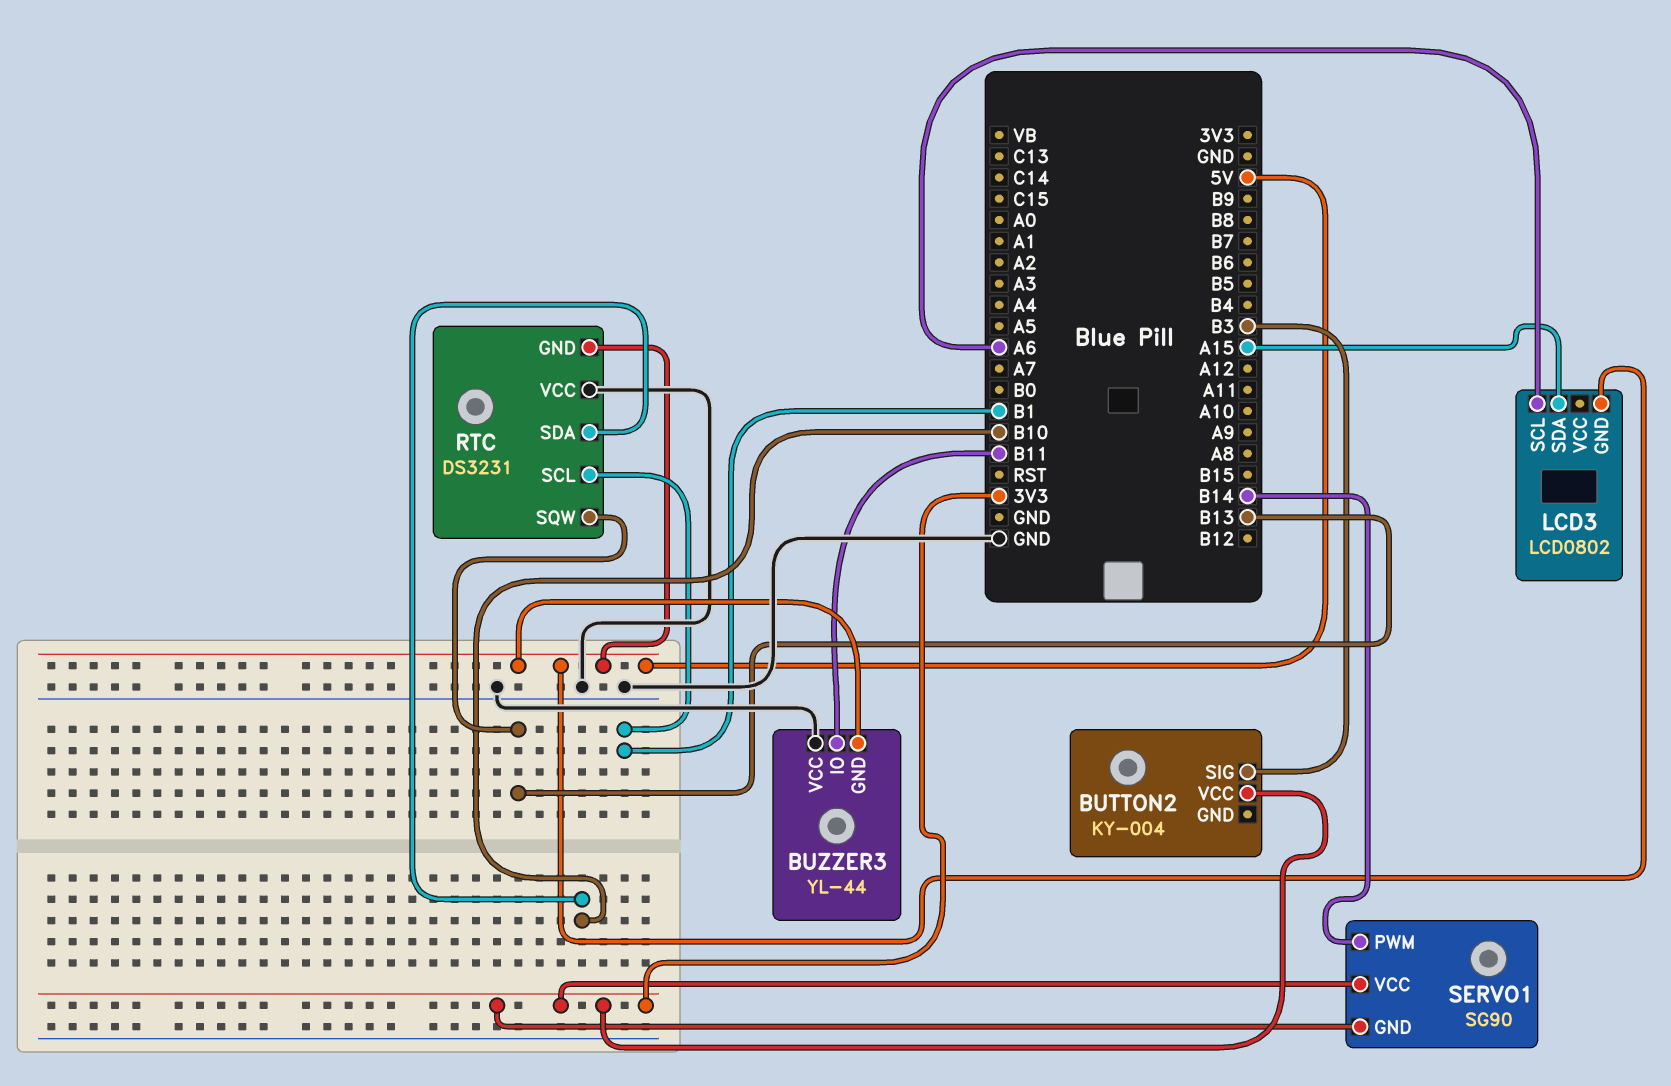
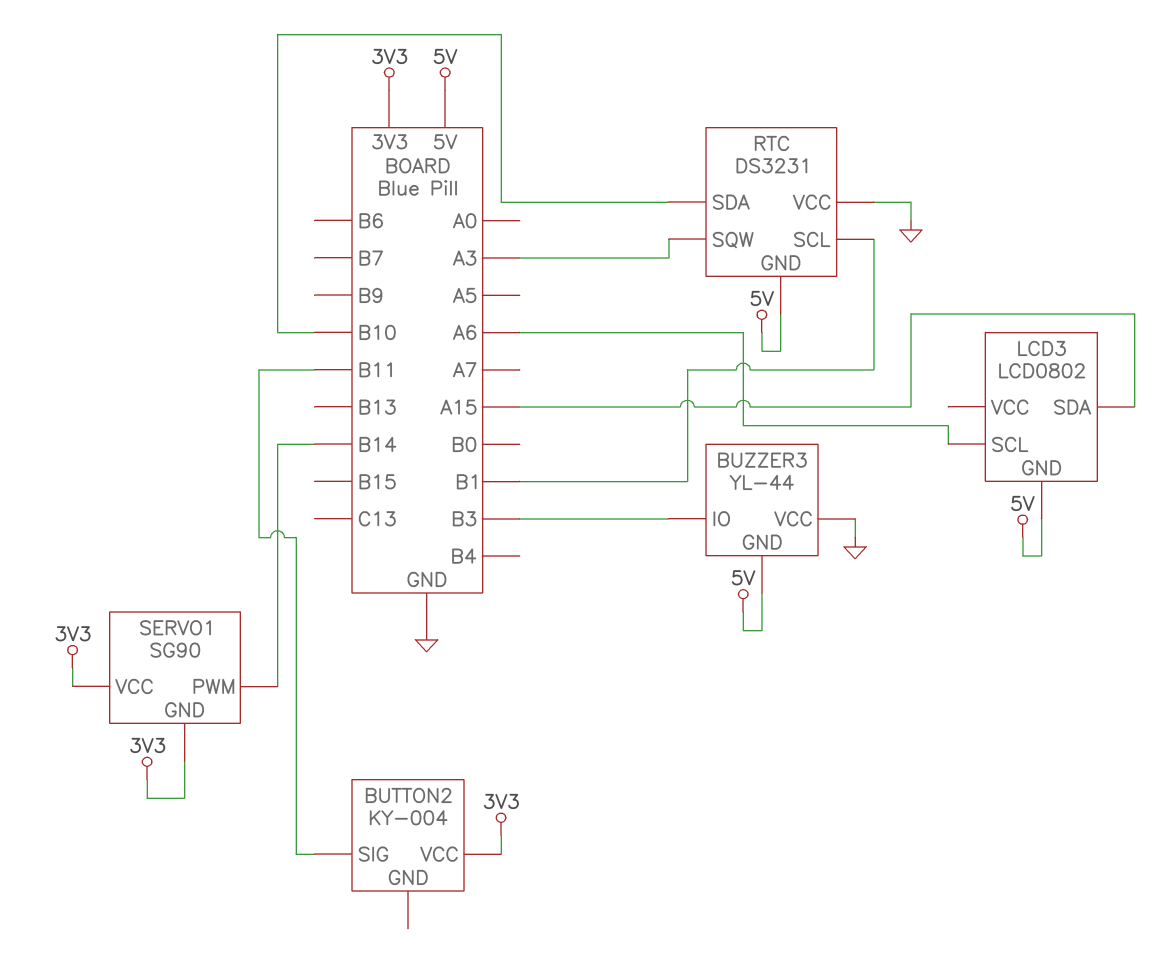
BUTTON2 pin SIG: B3 -> B11
BUZZER3 pin IO: B11 -> B3
RTC pin SQW: B13 -> A3

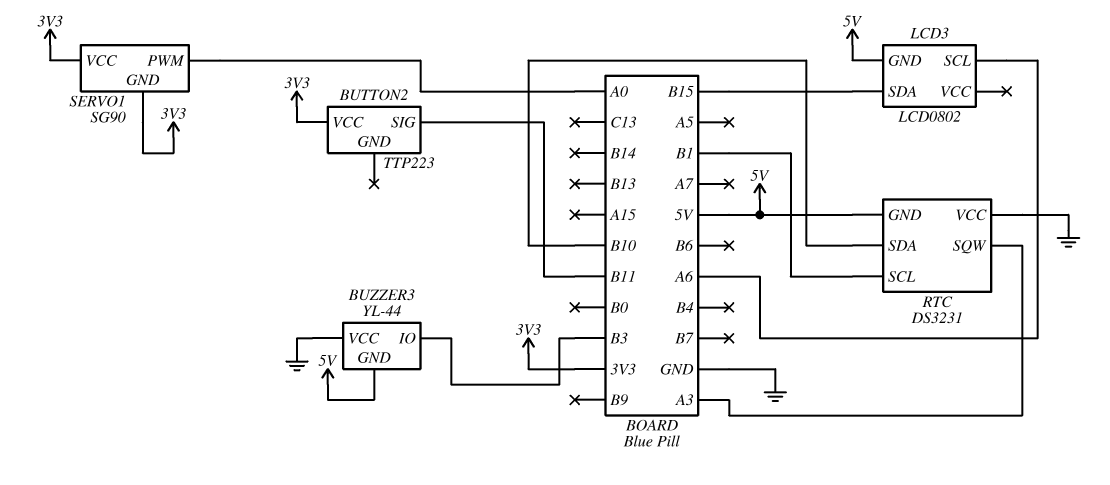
BUTTON2: KY-004 -> TTP223
LCD3 pin SDA: A15 -> B15
SERVO1 pin PWM: B14 -> A0

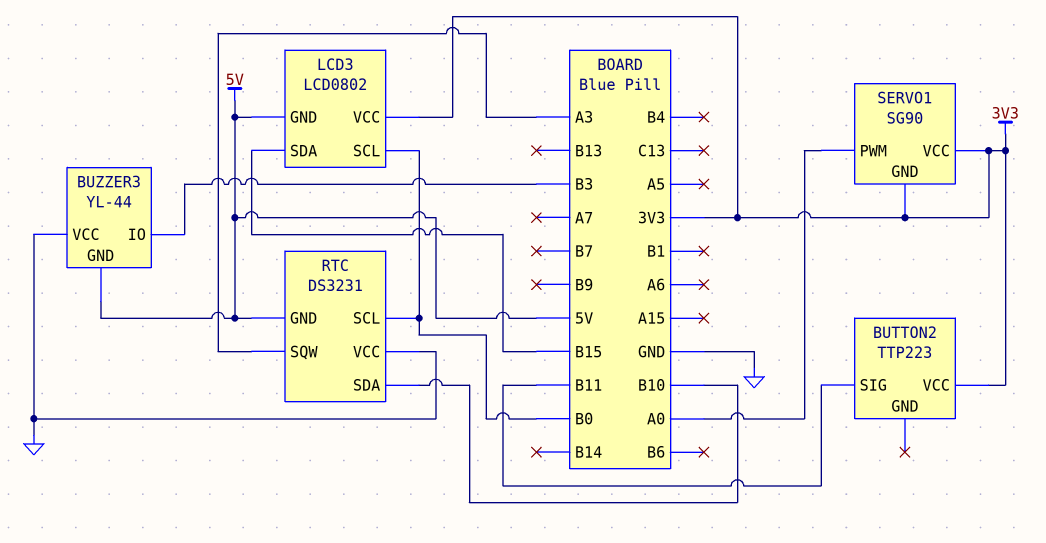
LCD3 pin SCL: A6 -> B0
LCD3 pin VCC: none -> 3V3
RTC pin SCL: B1 -> B0

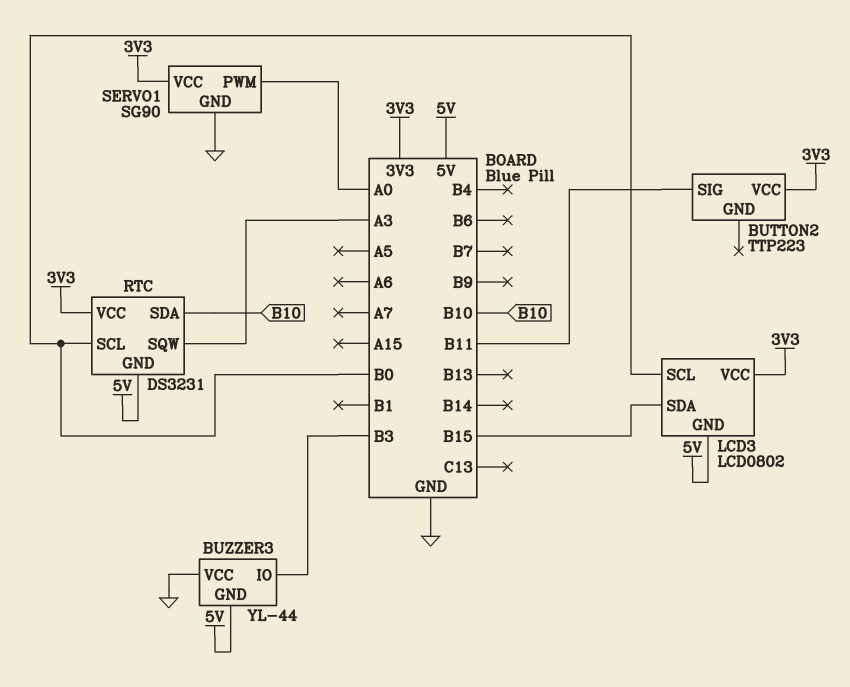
RTC pin VCC: GND -> 3V3
SERVO1 pin GND: 3V3 -> GND

